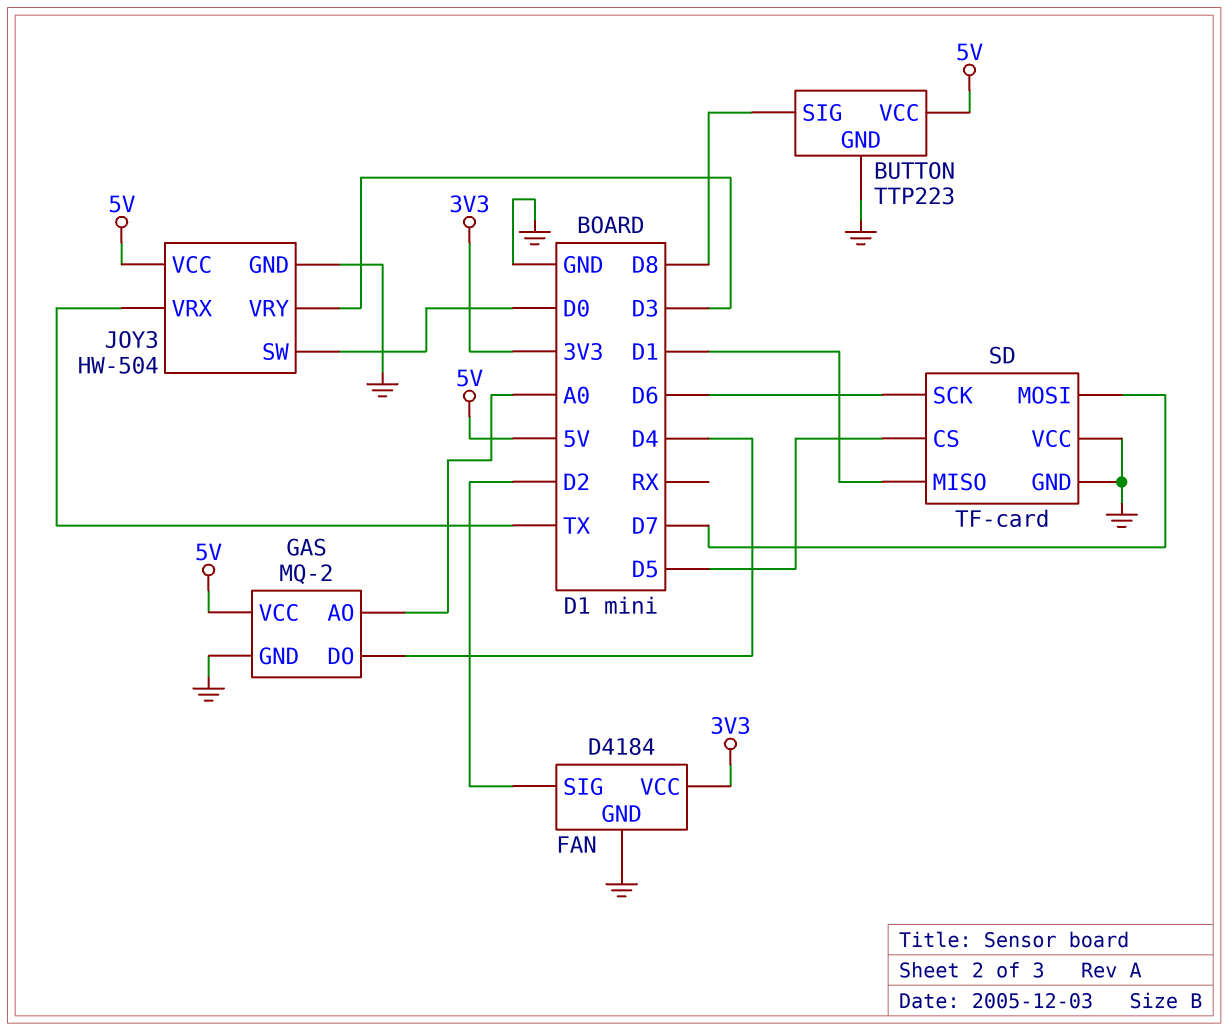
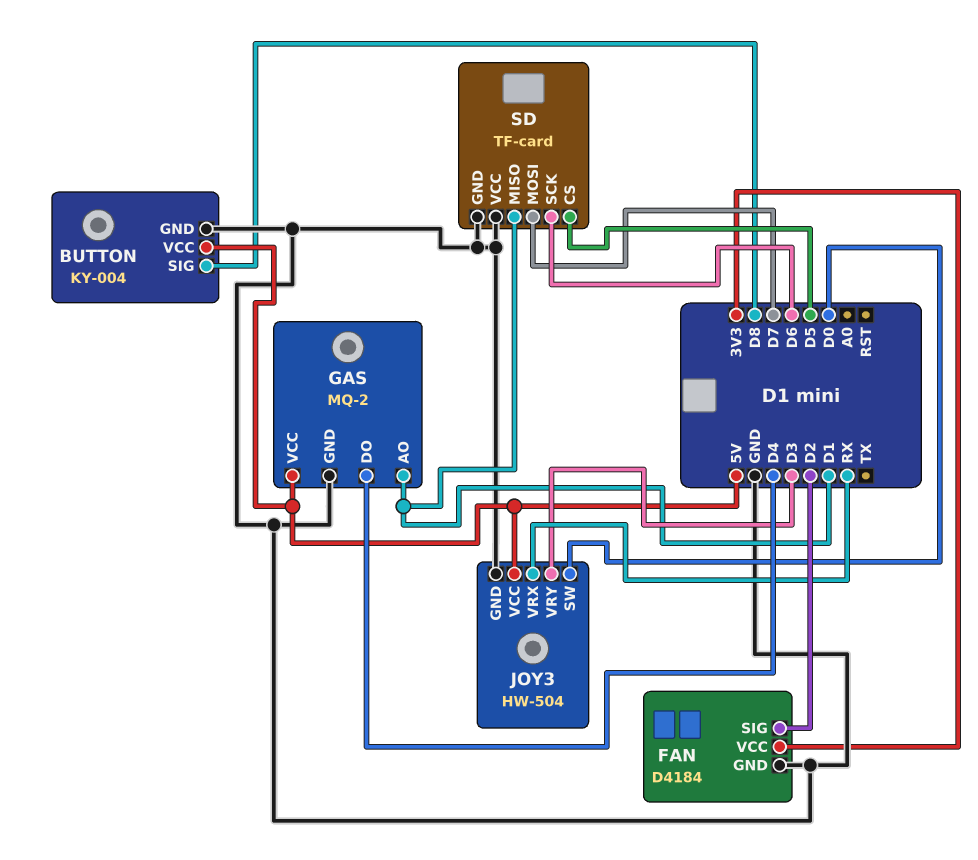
BUTTON: TTP223 -> KY-004
GAS pin AO: A0 -> D1
JOY3 pin VRX: TX -> RX

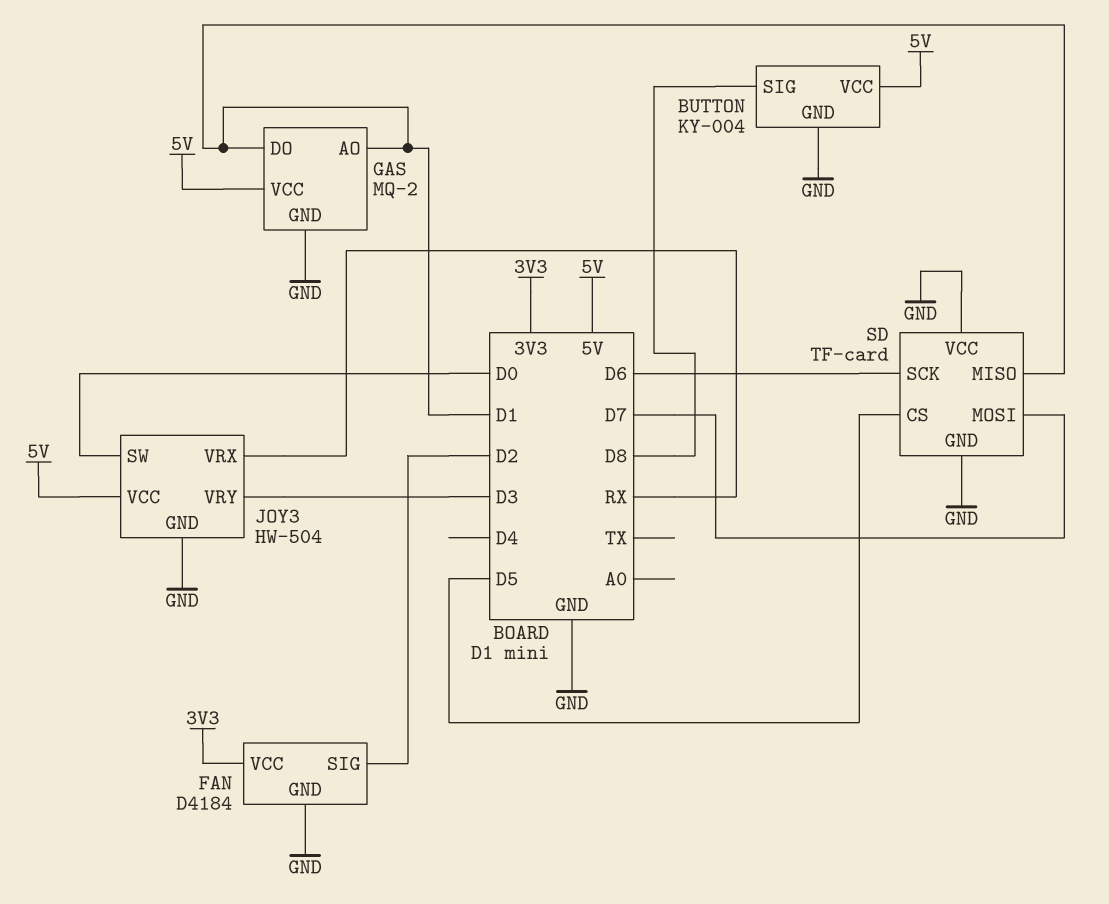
GAS pin DO: D4 -> D1

